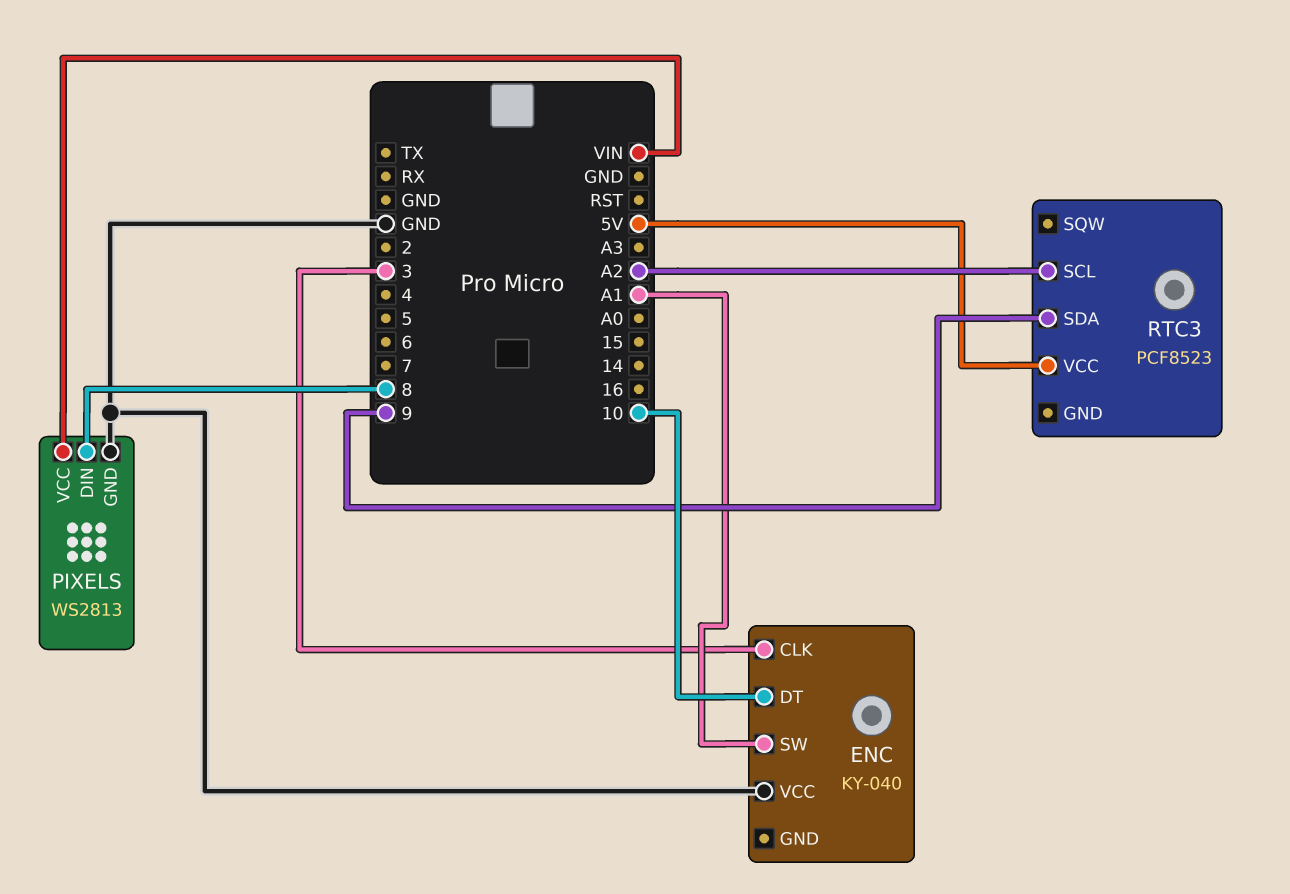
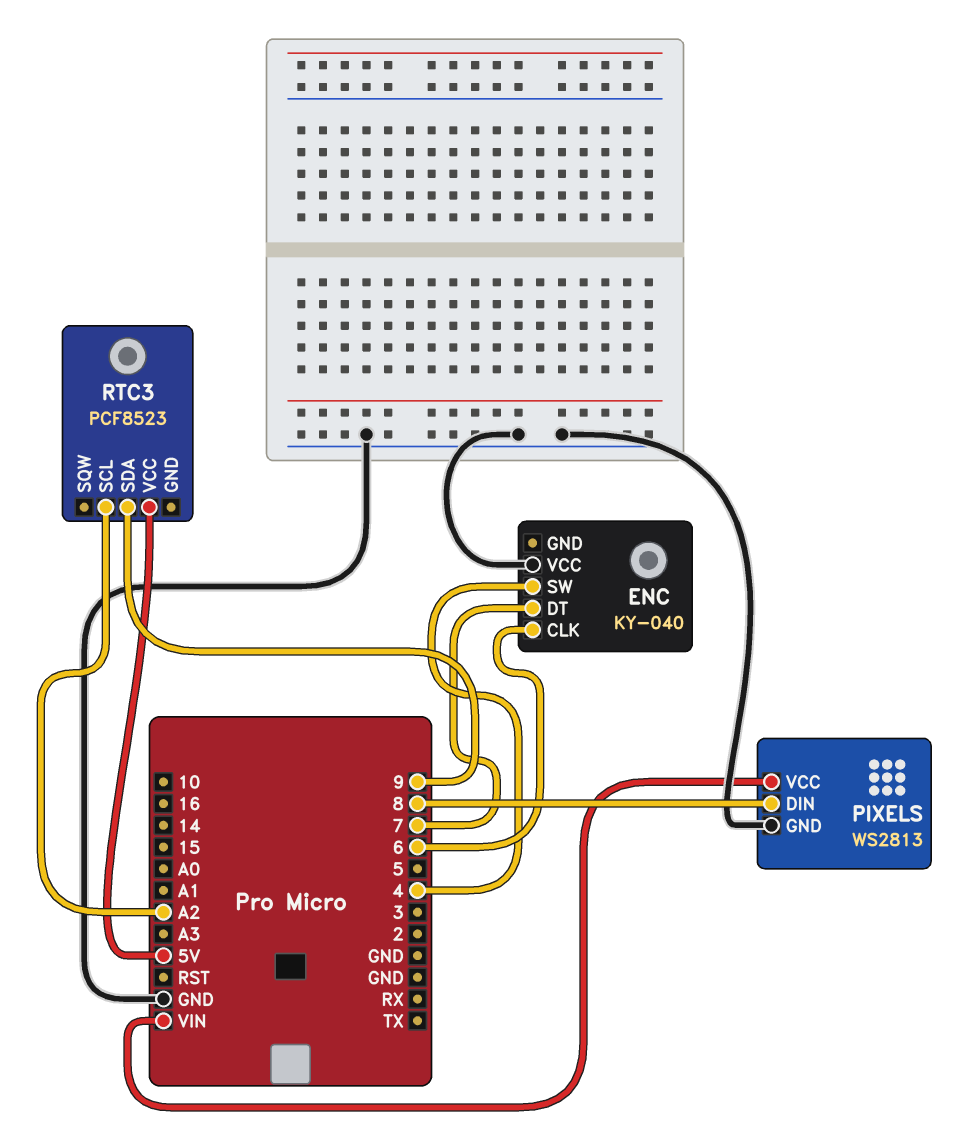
ENC pin CLK: 3 -> 6
ENC pin DT: 10 -> 7
ENC pin SW: A1 -> 4

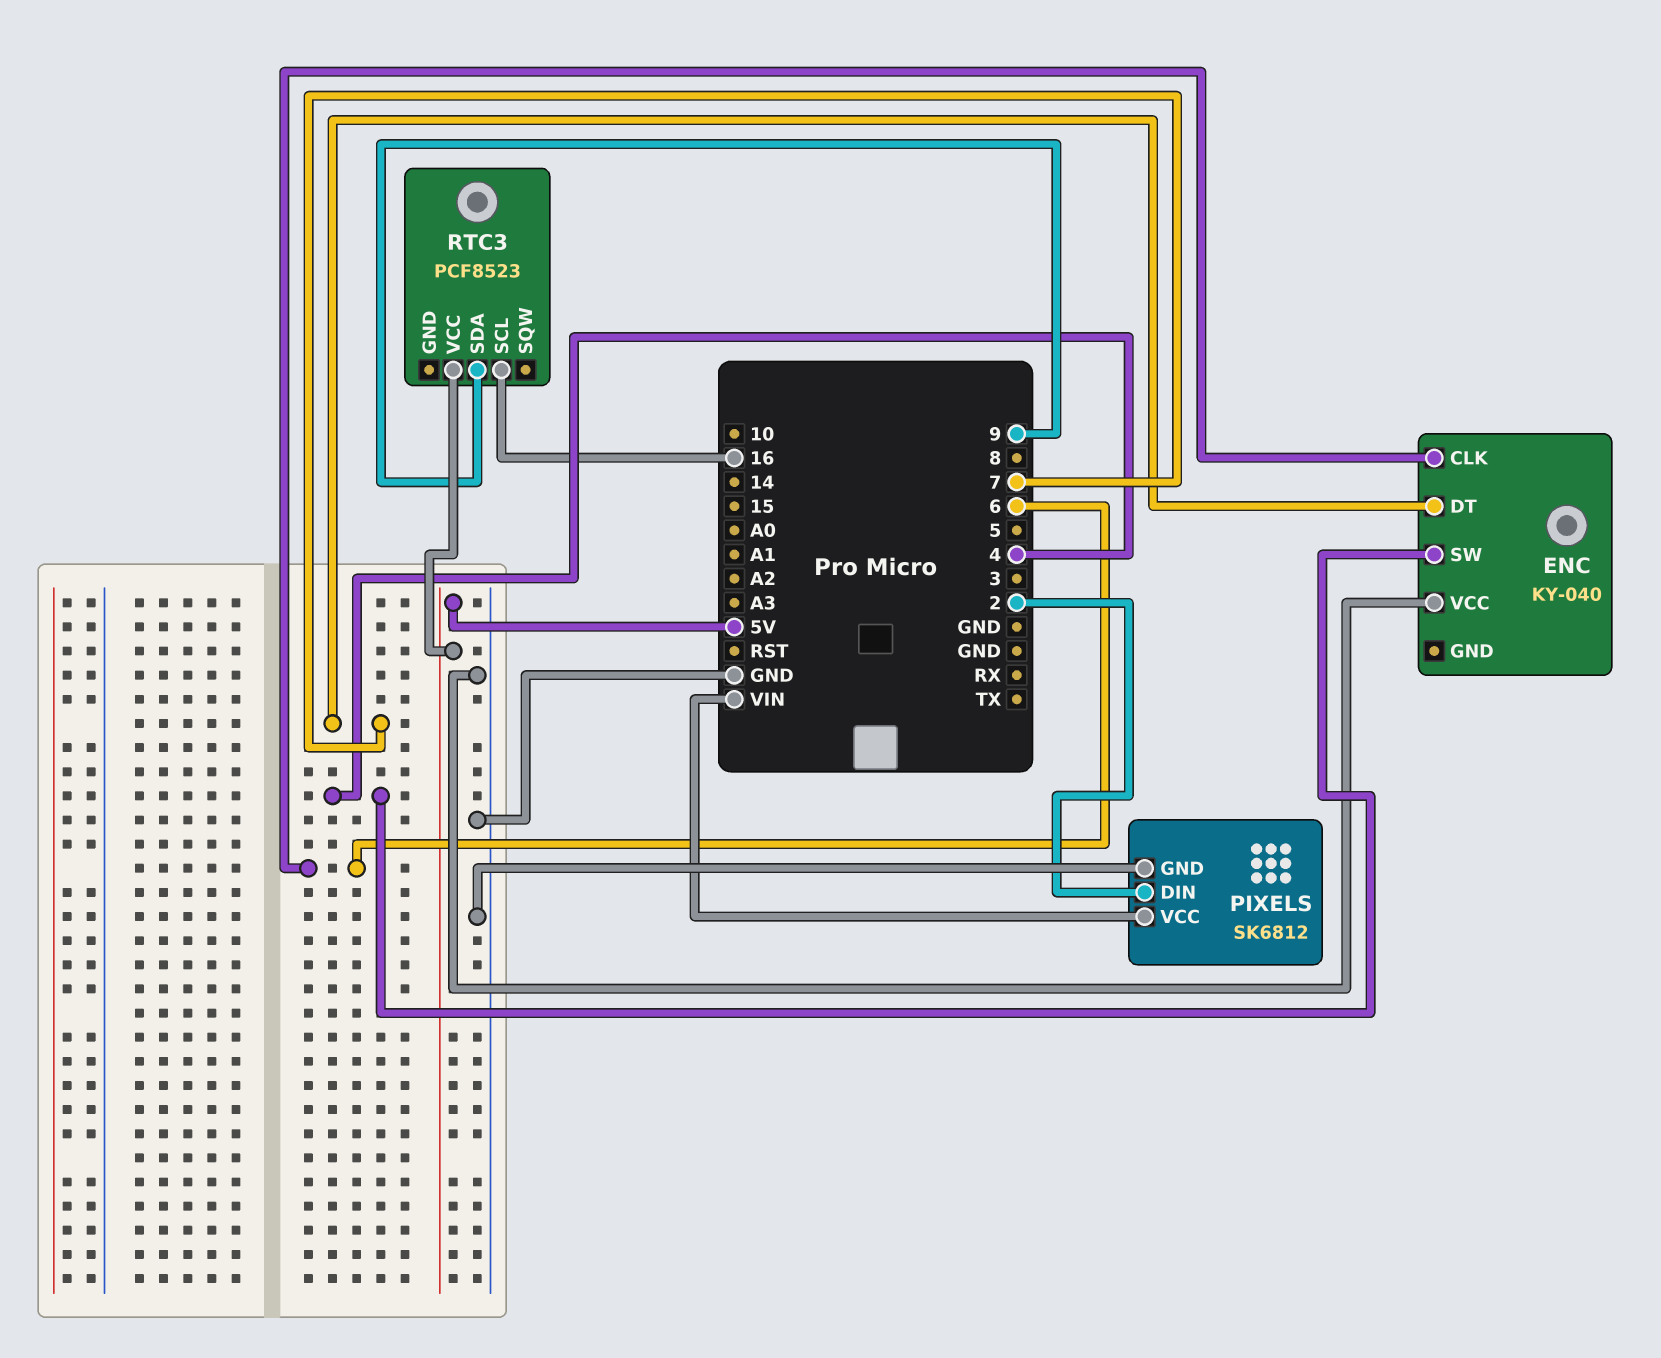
PIXELS: WS2813 -> SK6812
PIXELS pin DIN: 8 -> 2
RTC3 pin SCL: A2 -> 16

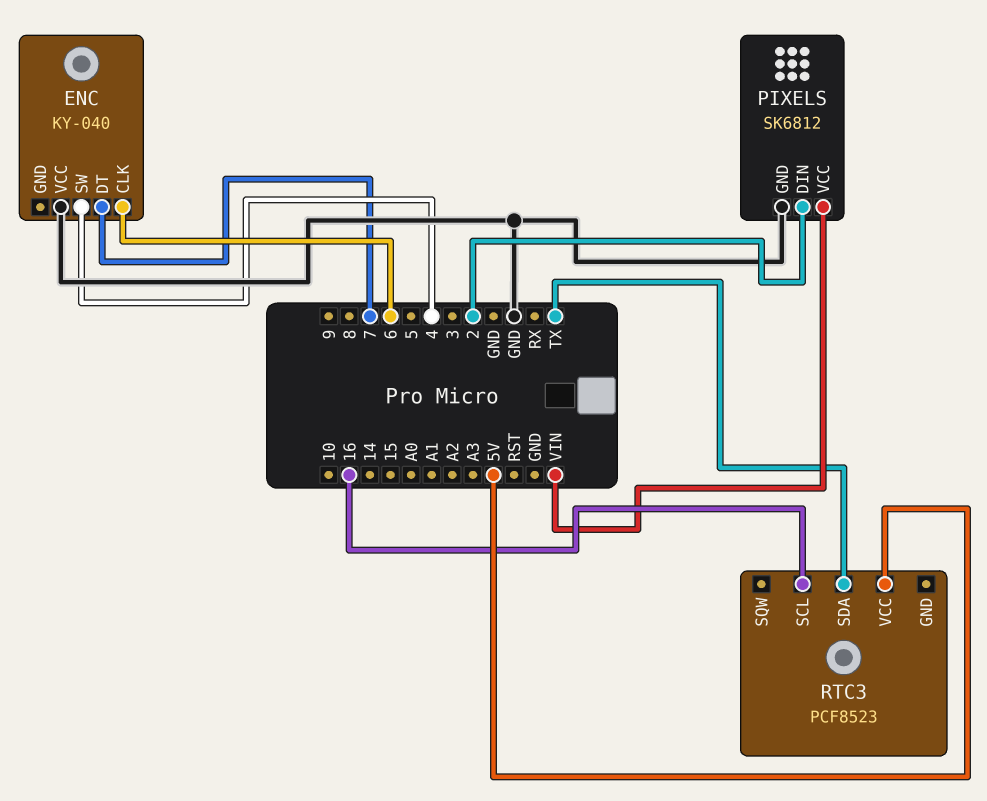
RTC3 pin SDA: 9 -> TX

